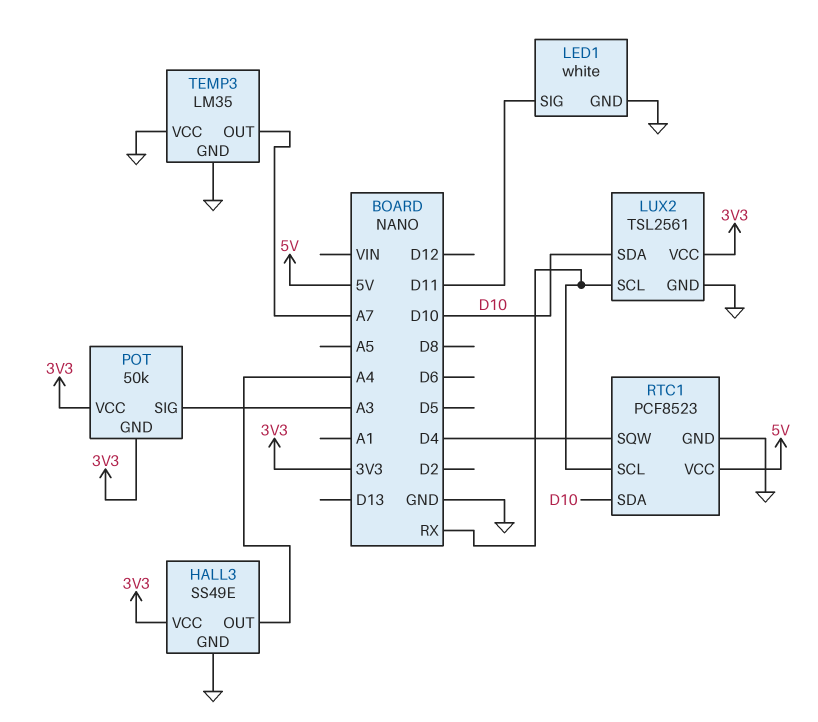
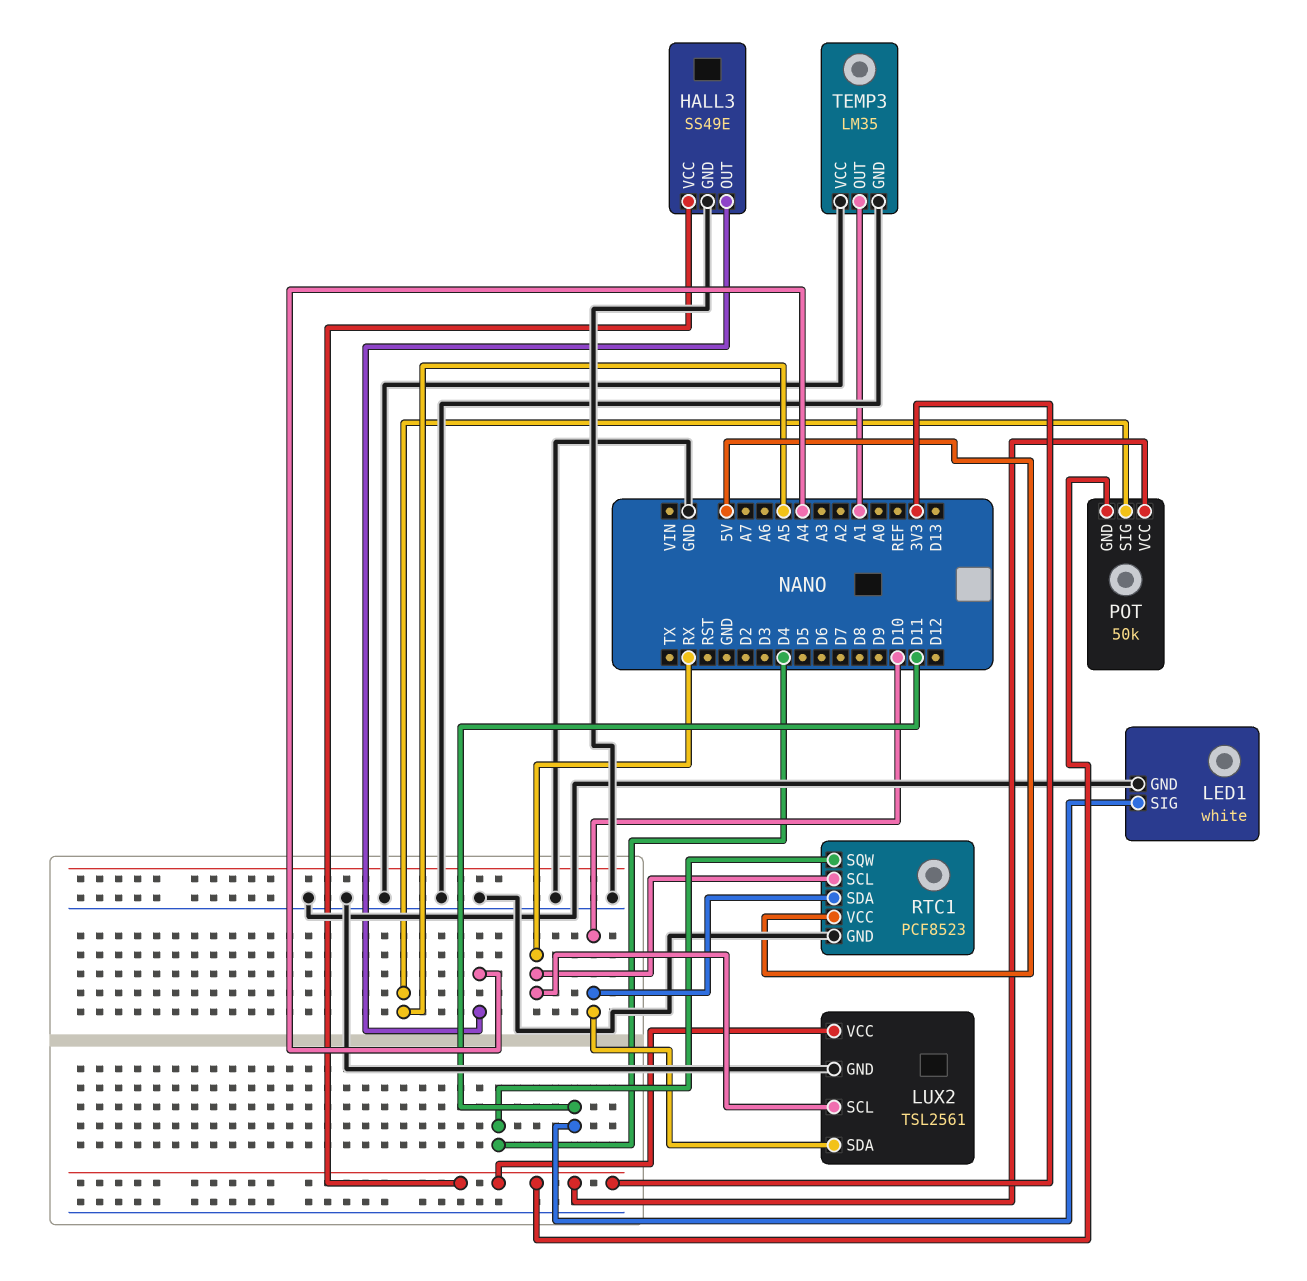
POT pin SIG: A3 -> A5
TEMP3 pin OUT: A7 -> A1

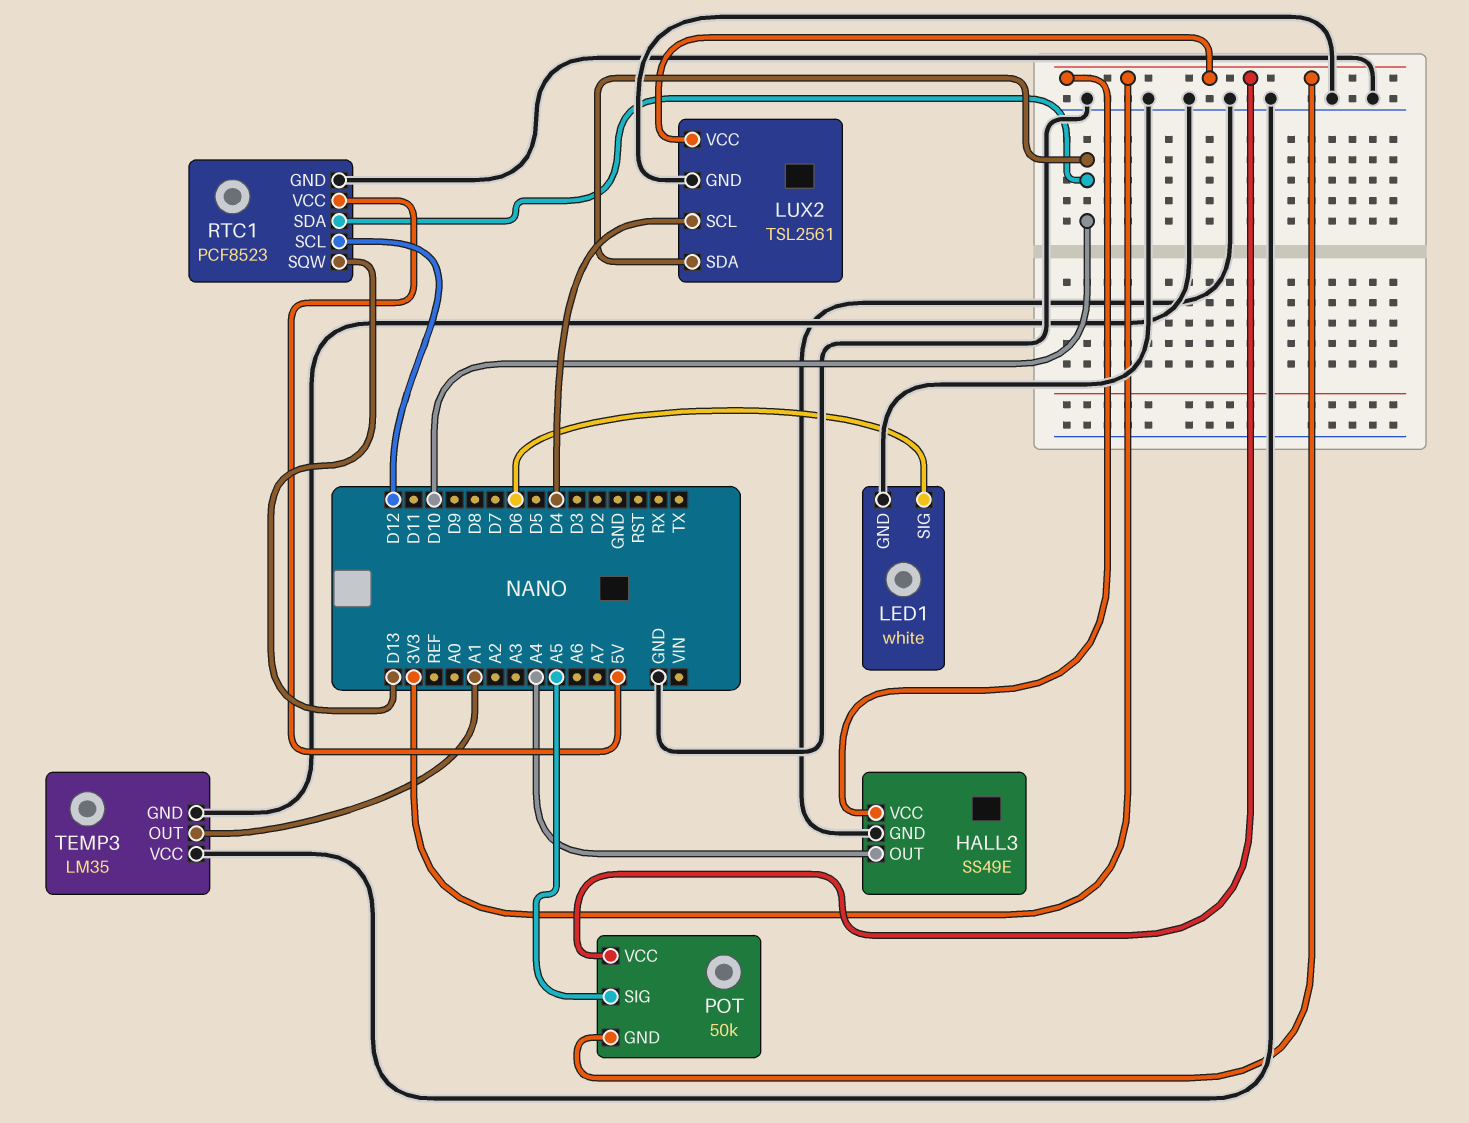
LED1 pin SIG: D11 -> D6
LUX2 pin SCL: RX -> D4
RTC1 pin SCL: RX -> D12
RTC1 pin SQW: D4 -> D13

